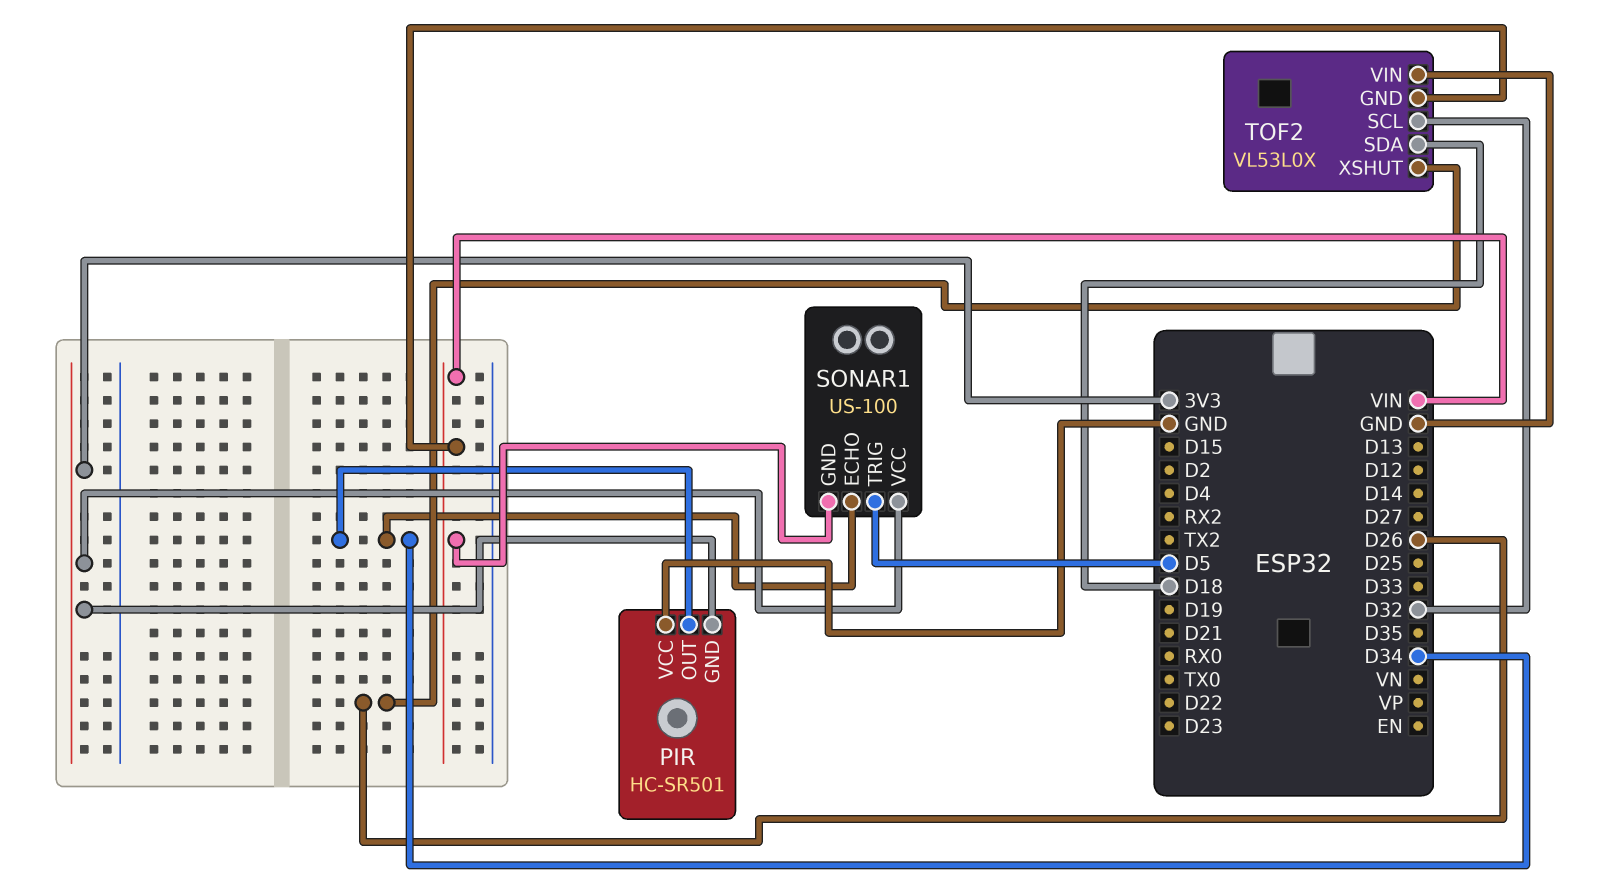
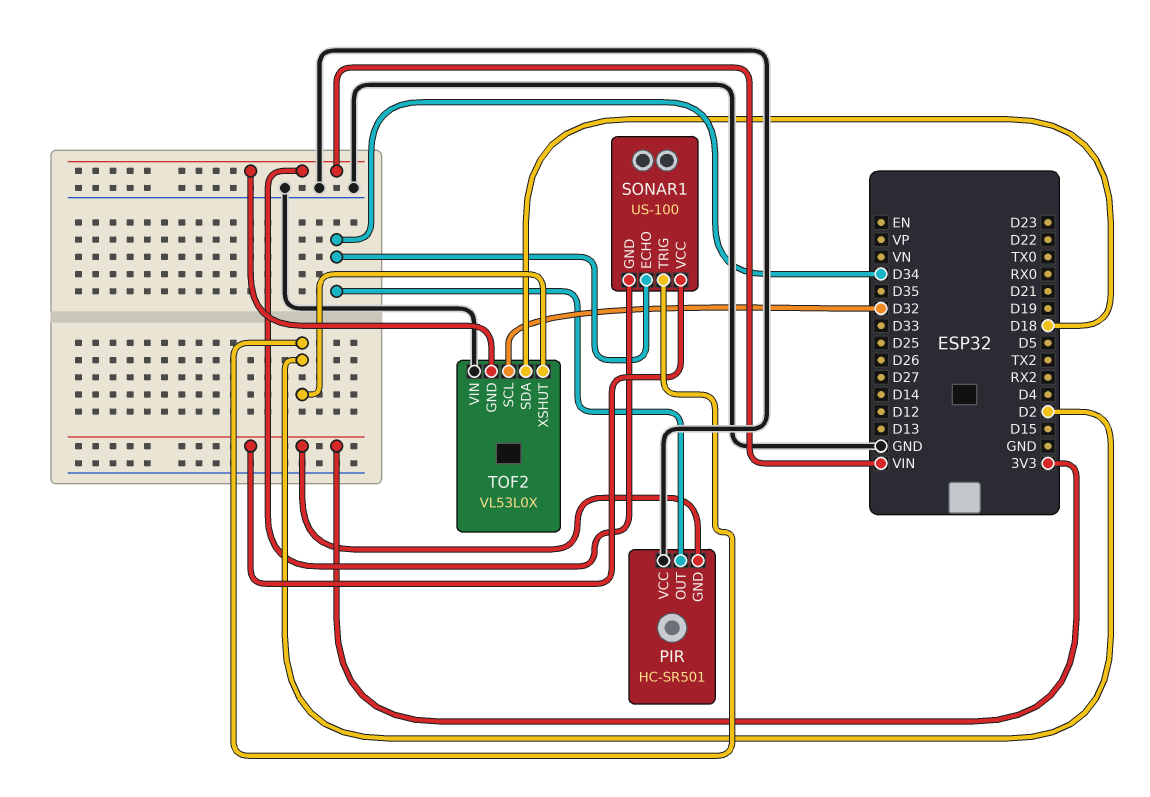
SONAR1 pin TRIG: D5 -> D2
TOF2 pin XSHUT: D26 -> D2

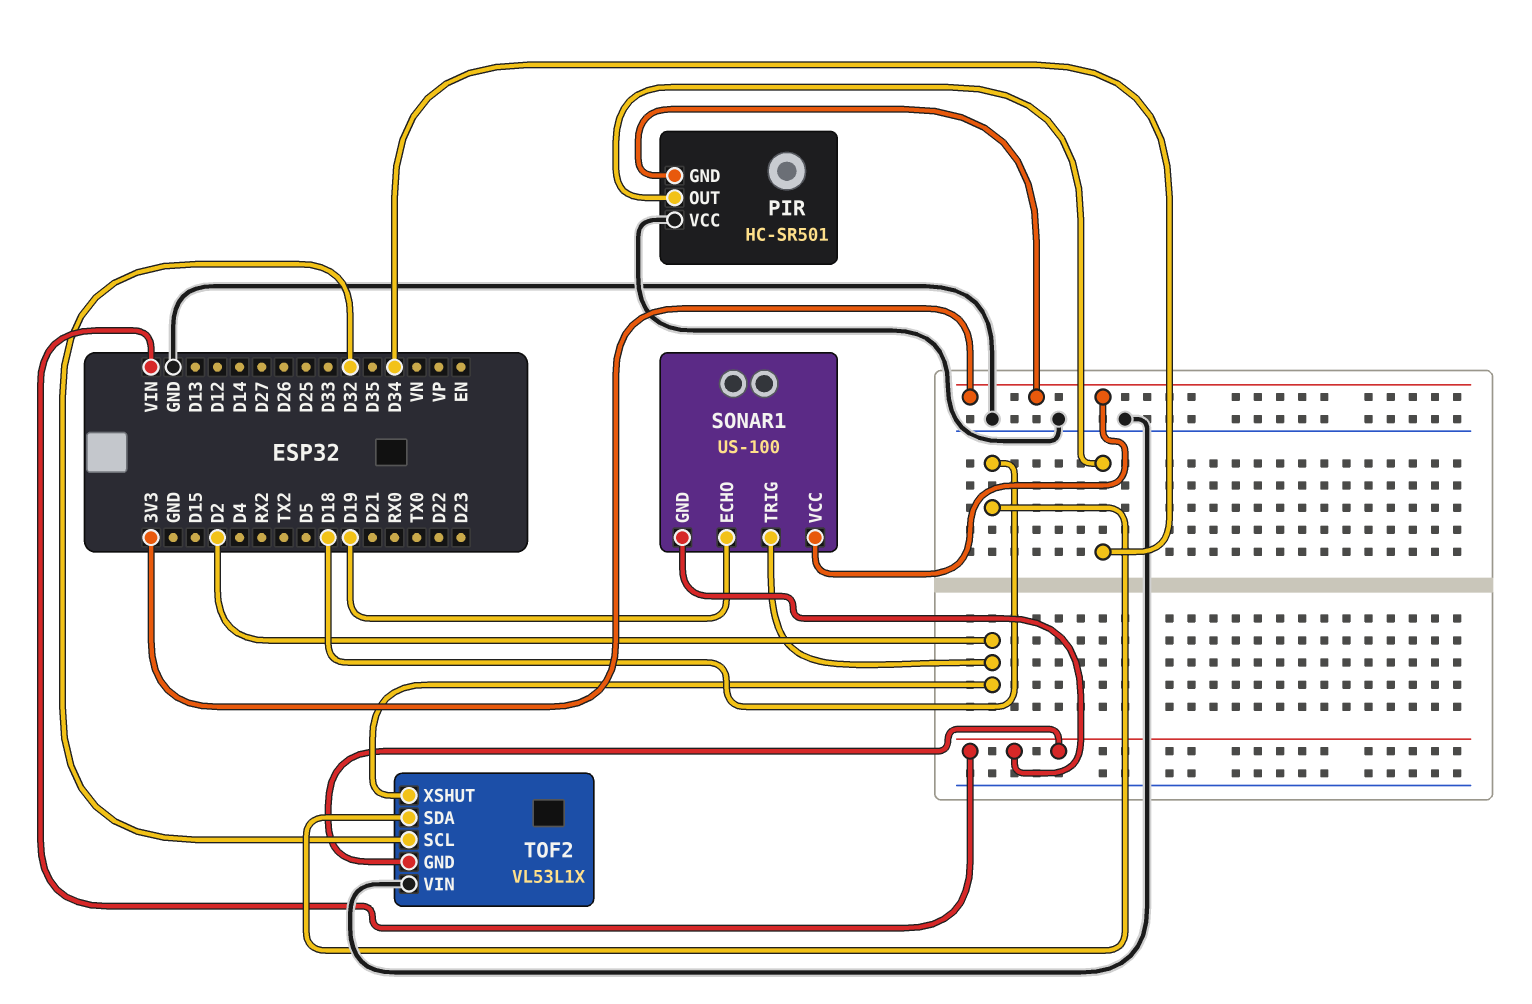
SONAR1 pin ECHO: D34 -> D19
TOF2: VL53L0X -> VL53L1X

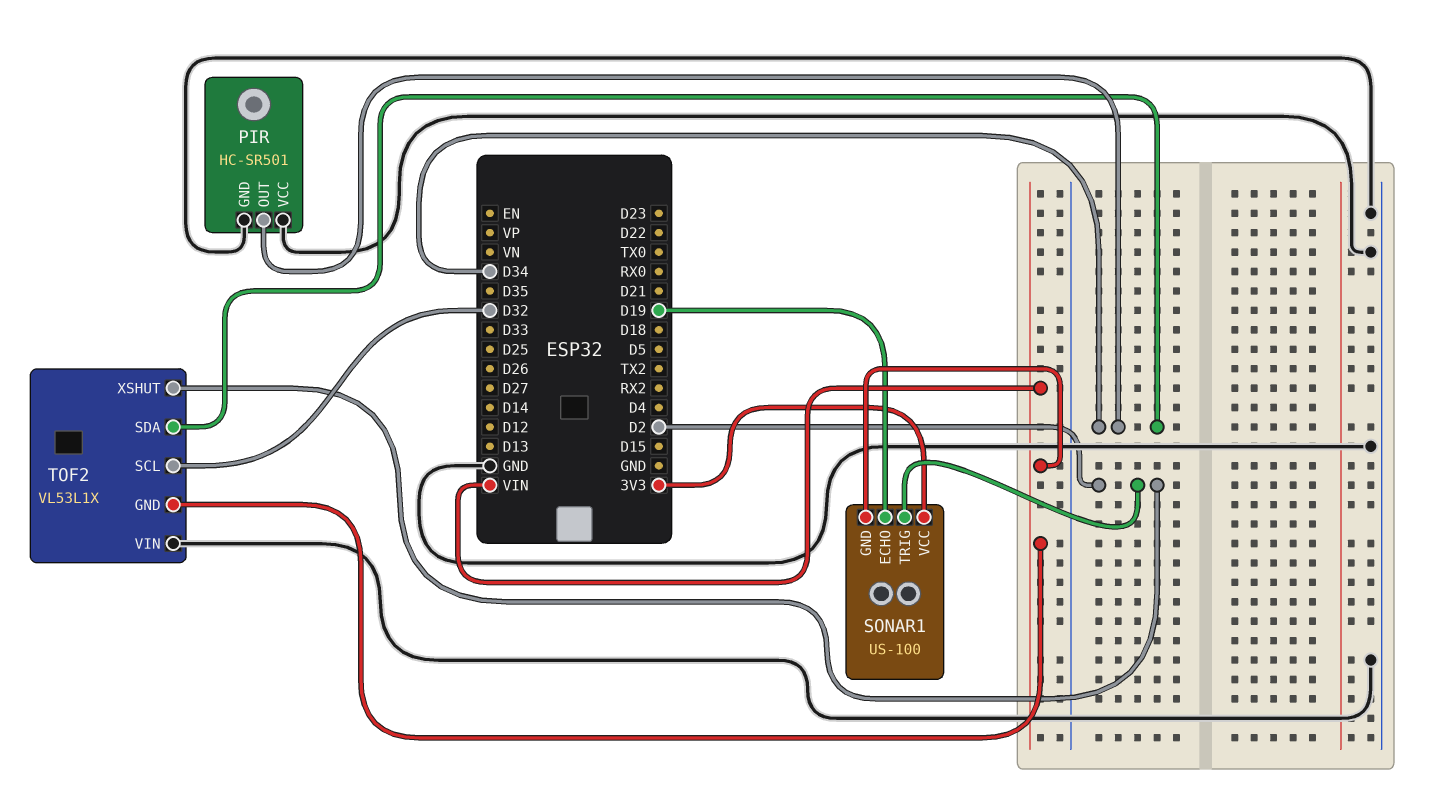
PIR pin GND: 3V3 -> GND
TOF2 pin SDA: D18 -> D34

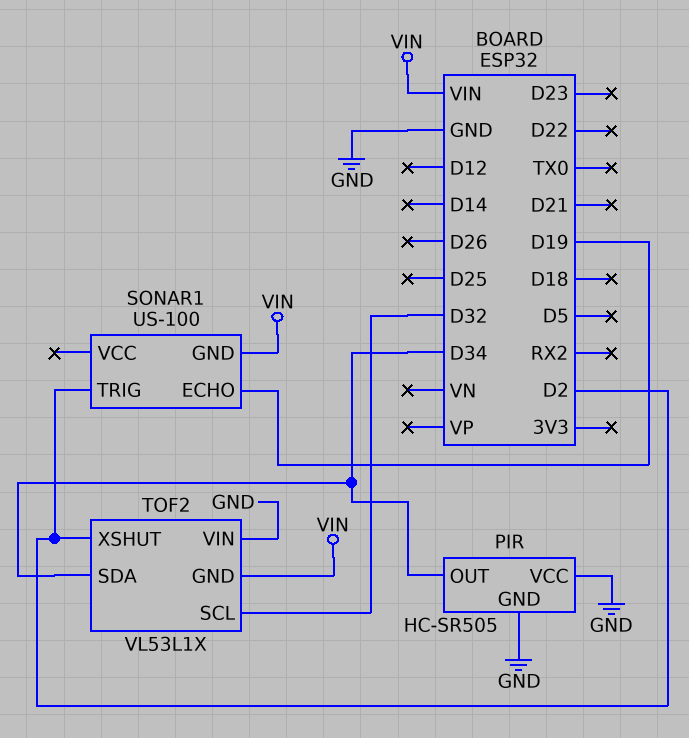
PIR: HC-SR501 -> HC-SR505
SONAR1 pin VCC: 3V3 -> none

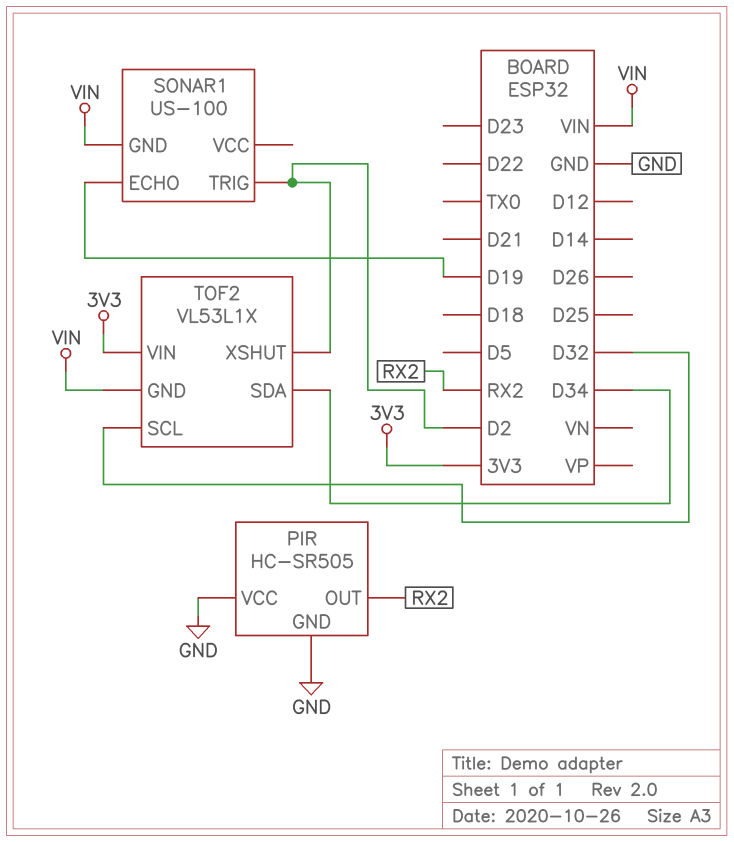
PIR pin OUT: D34 -> RX2
TOF2 pin VIN: GND -> 3V3

